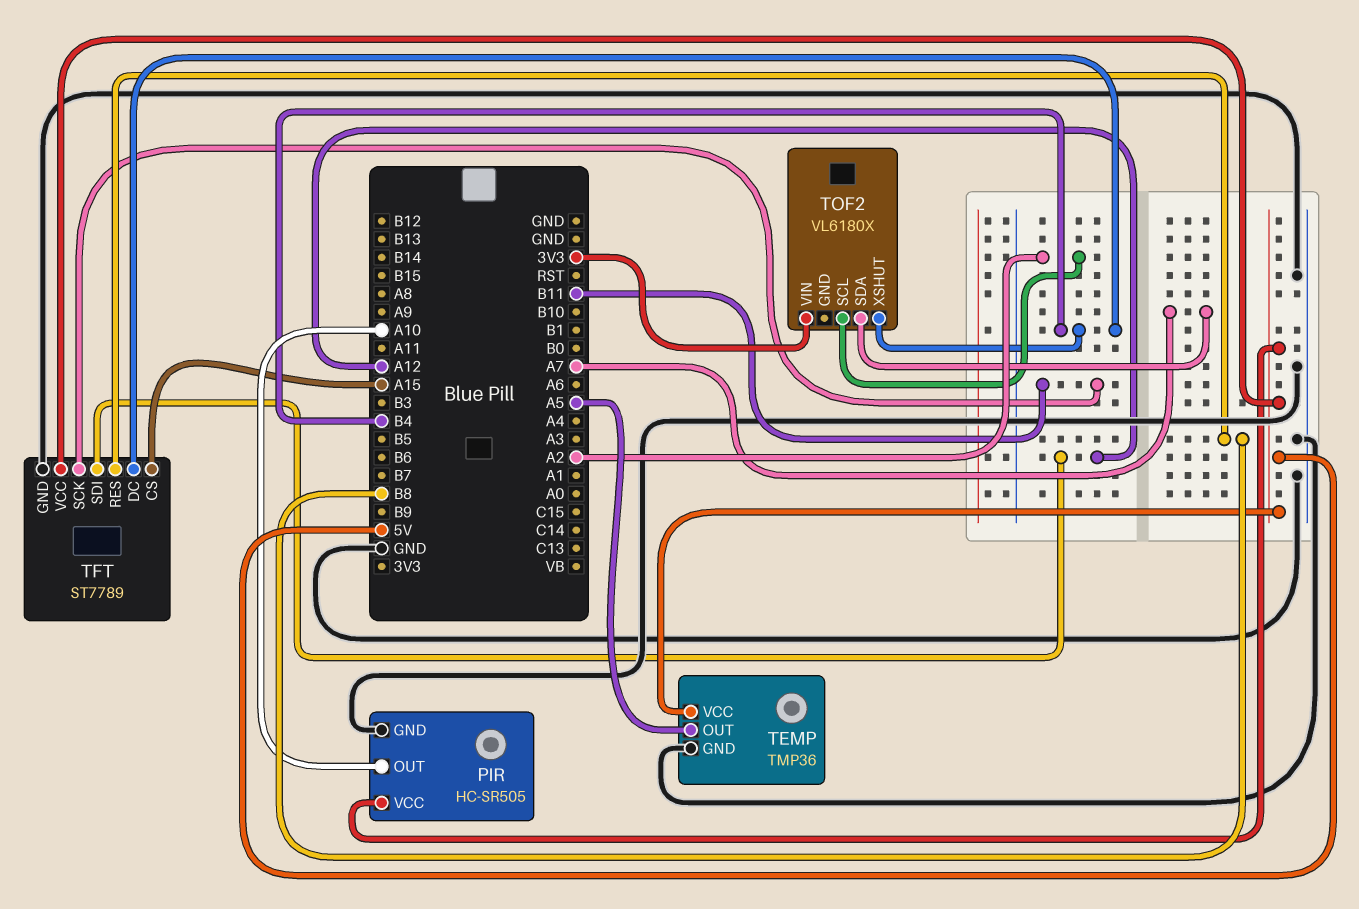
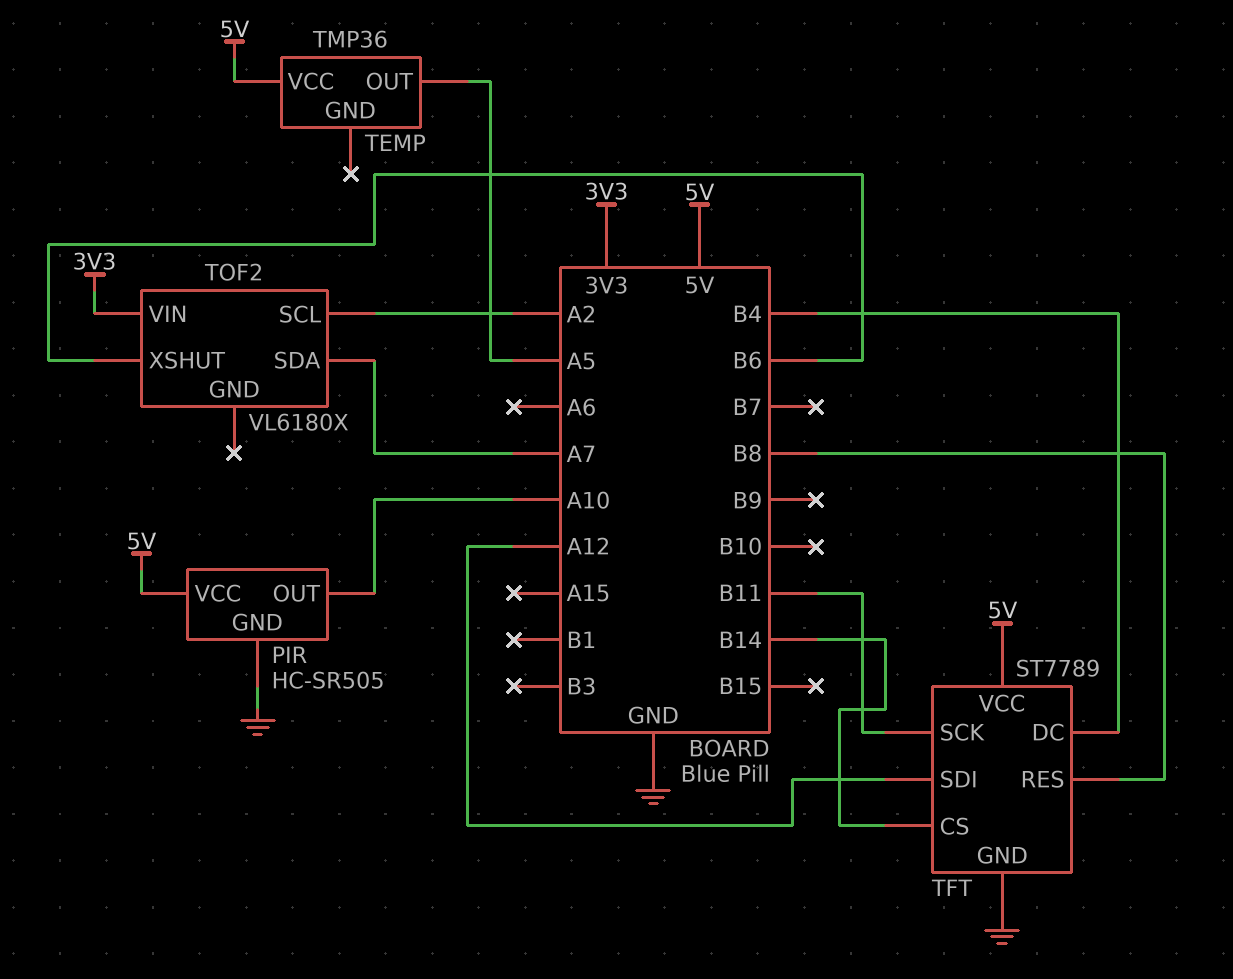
TEMP pin GND: GND -> none
TFT pin CS: A15 -> B14
TOF2 pin XSHUT: B4 -> B6

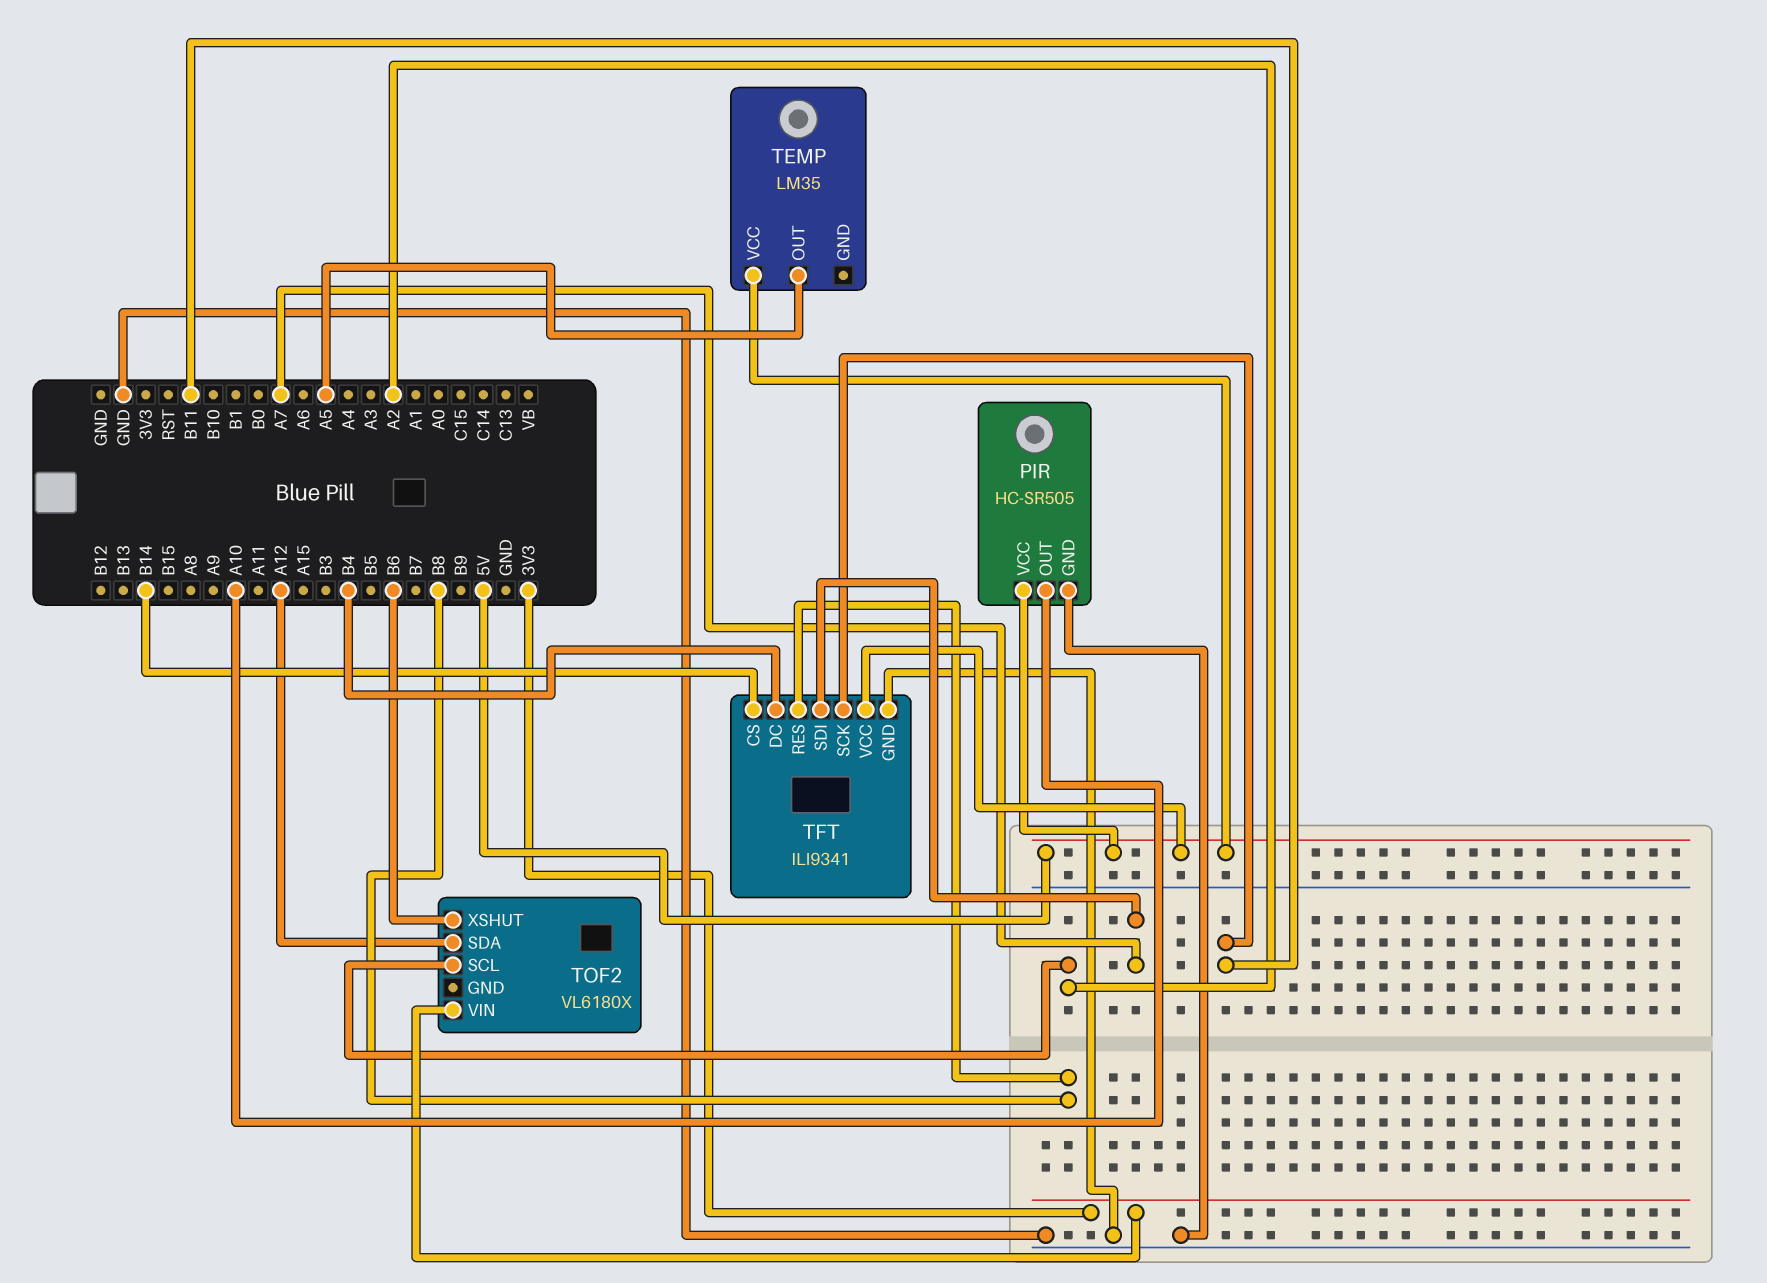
TEMP: TMP36 -> LM35
TFT: ST7789 -> ILI9341
TFT pin SDI: A12 -> A7
TOF2 pin SDA: A7 -> A12

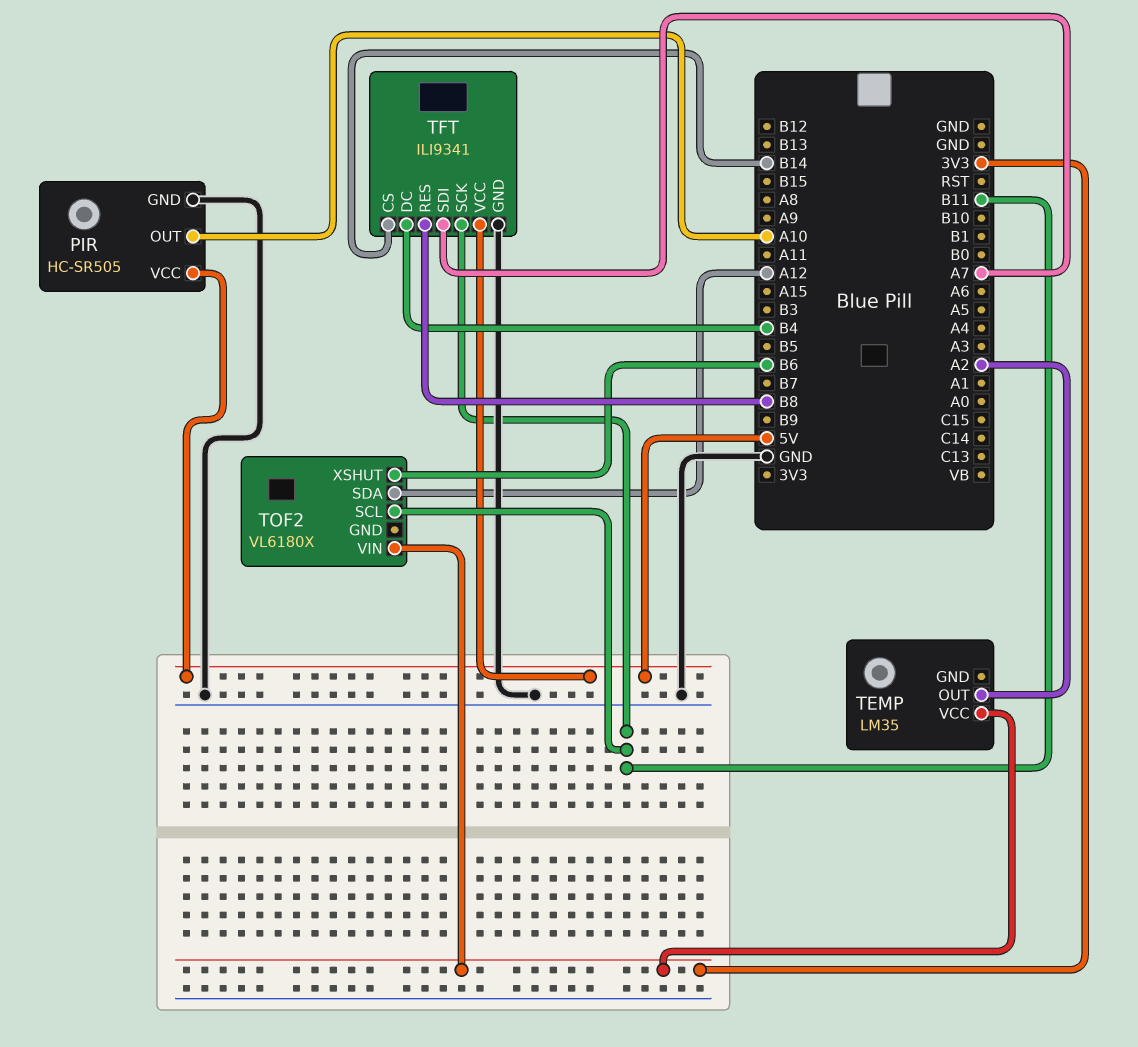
TEMP pin OUT: A5 -> A2
TEMP pin VCC: 5V -> 3V3
TOF2 pin SCL: A2 -> B11

